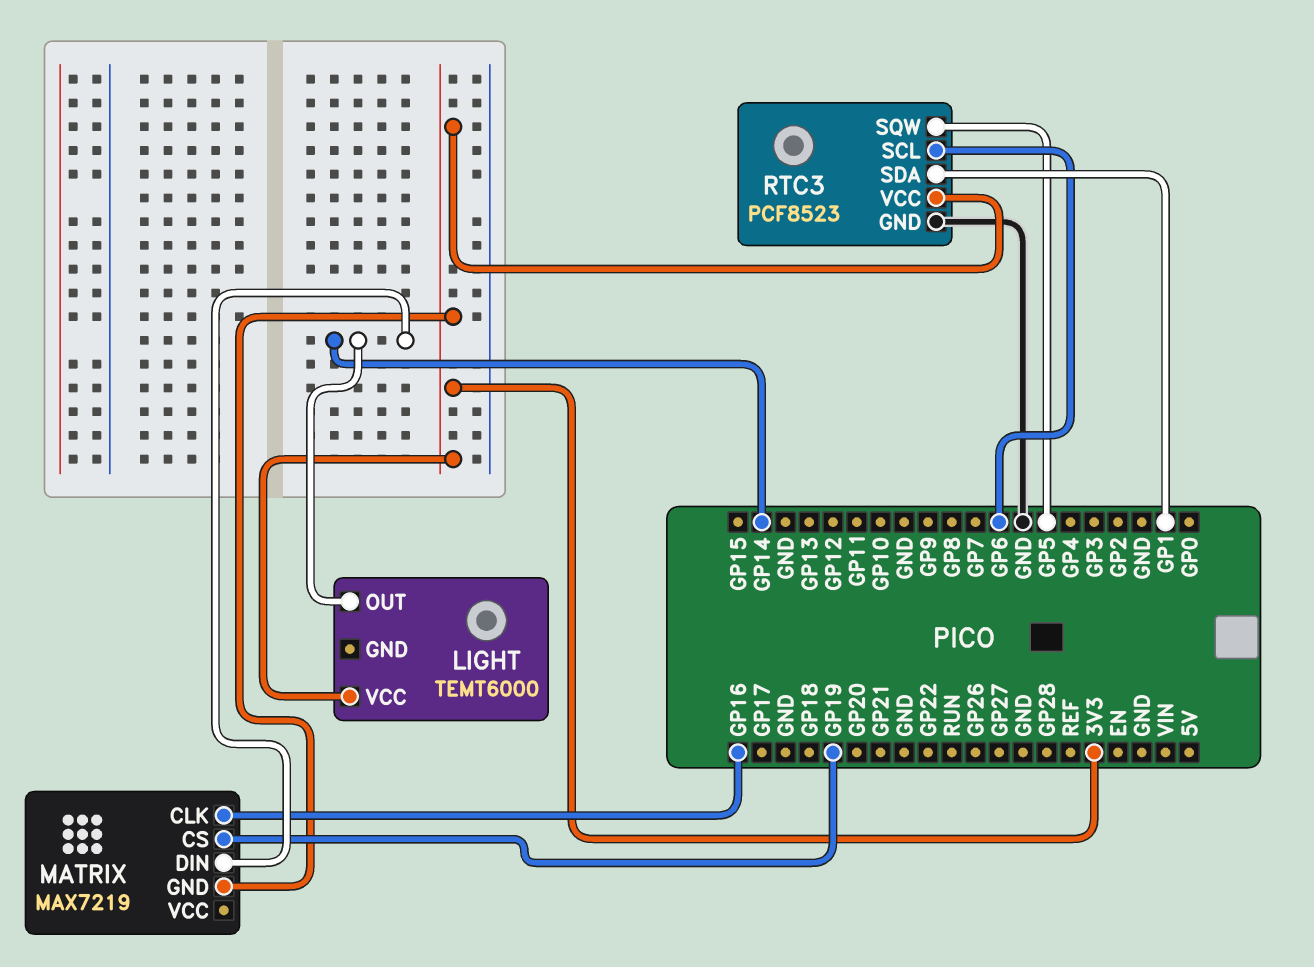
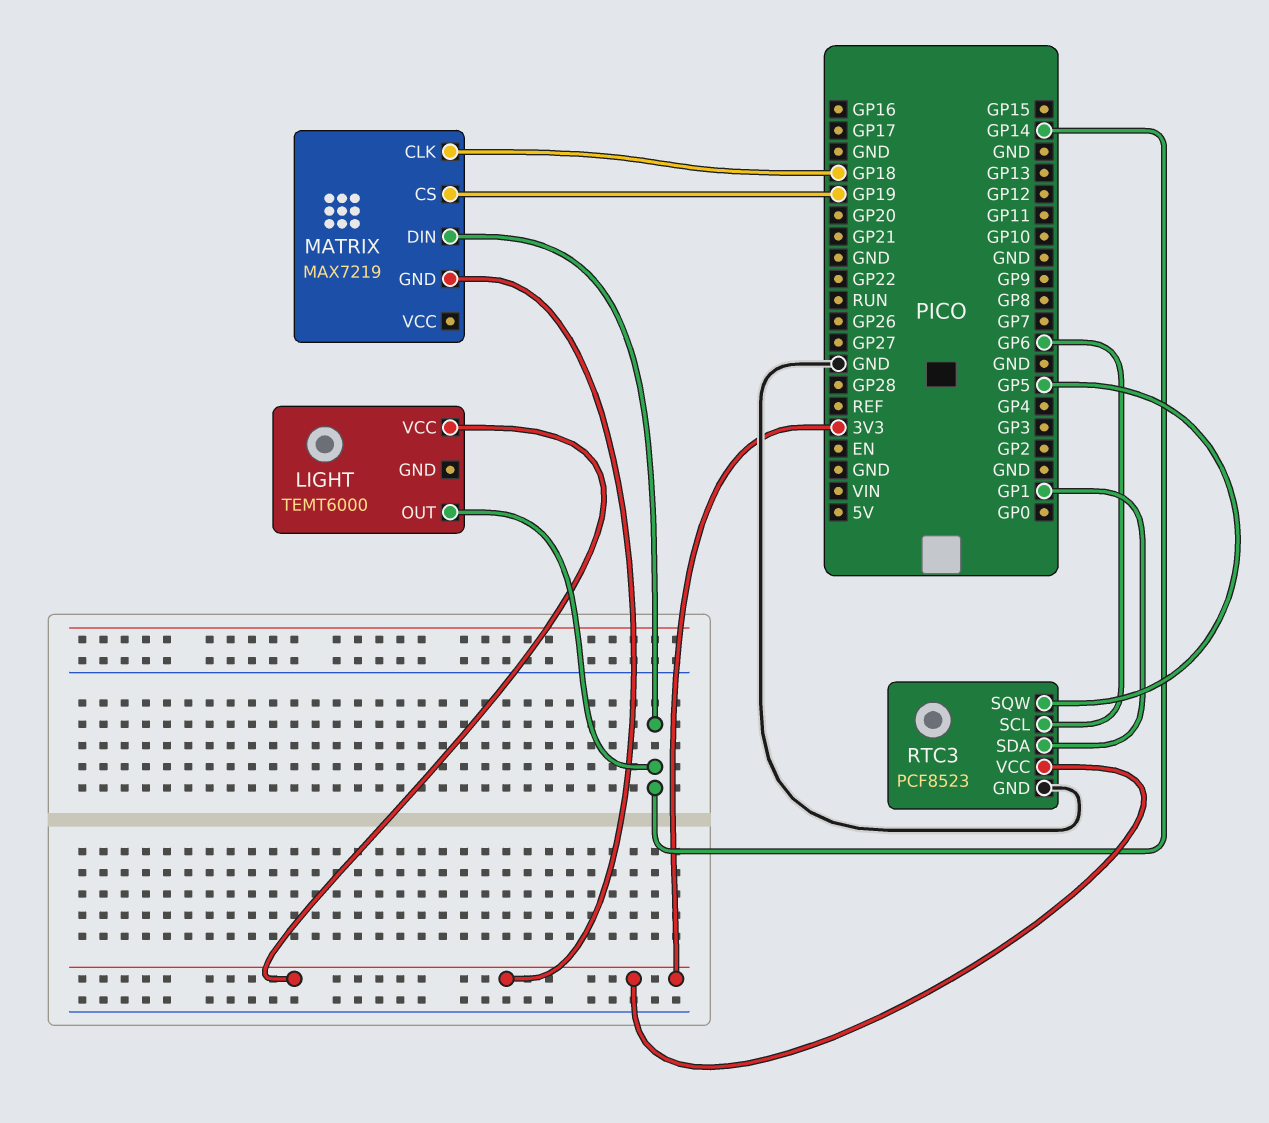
MATRIX pin CLK: GP16 -> GP18

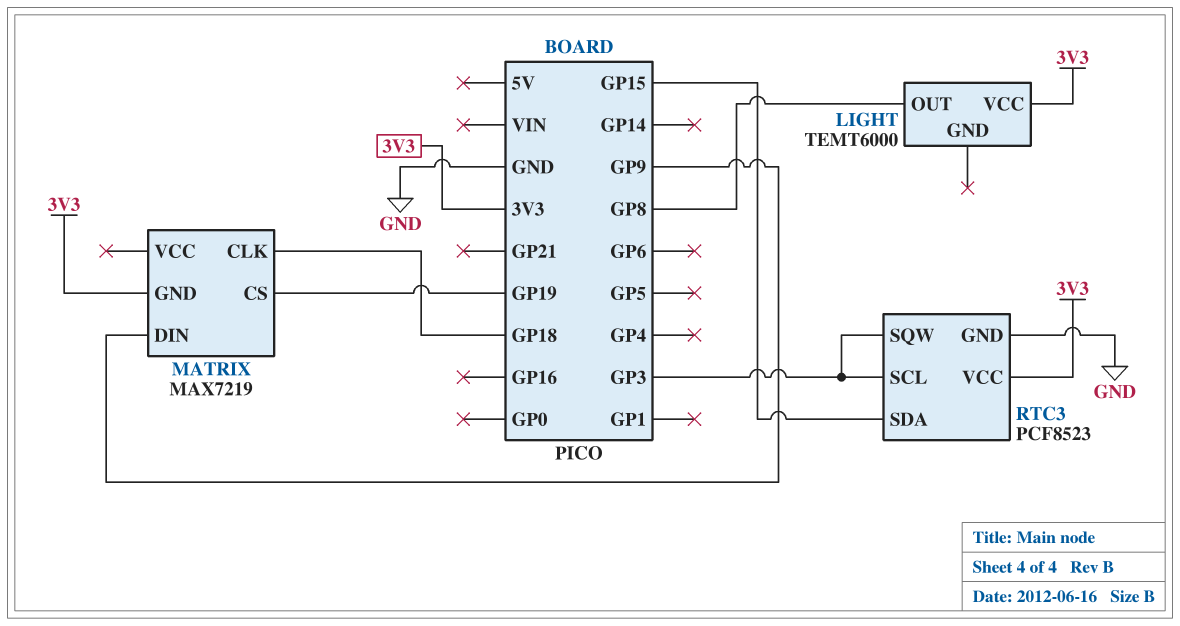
LIGHT pin OUT: GP14 -> GP8
MATRIX pin DIN: GP14 -> GP9
RTC3 pin SCL: GP6 -> GP3
RTC3 pin SDA: GP1 -> GP15
RTC3 pin SQW: GP5 -> GP3

